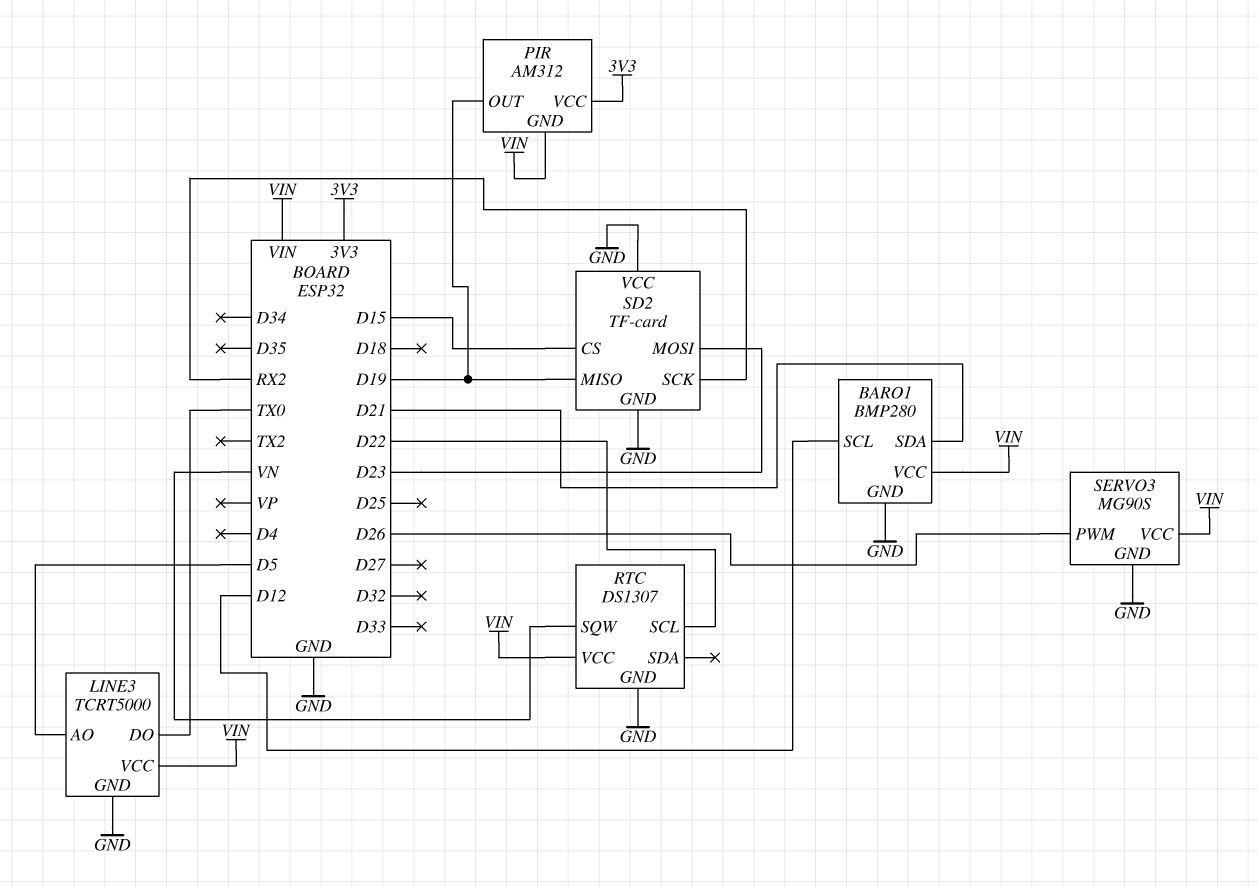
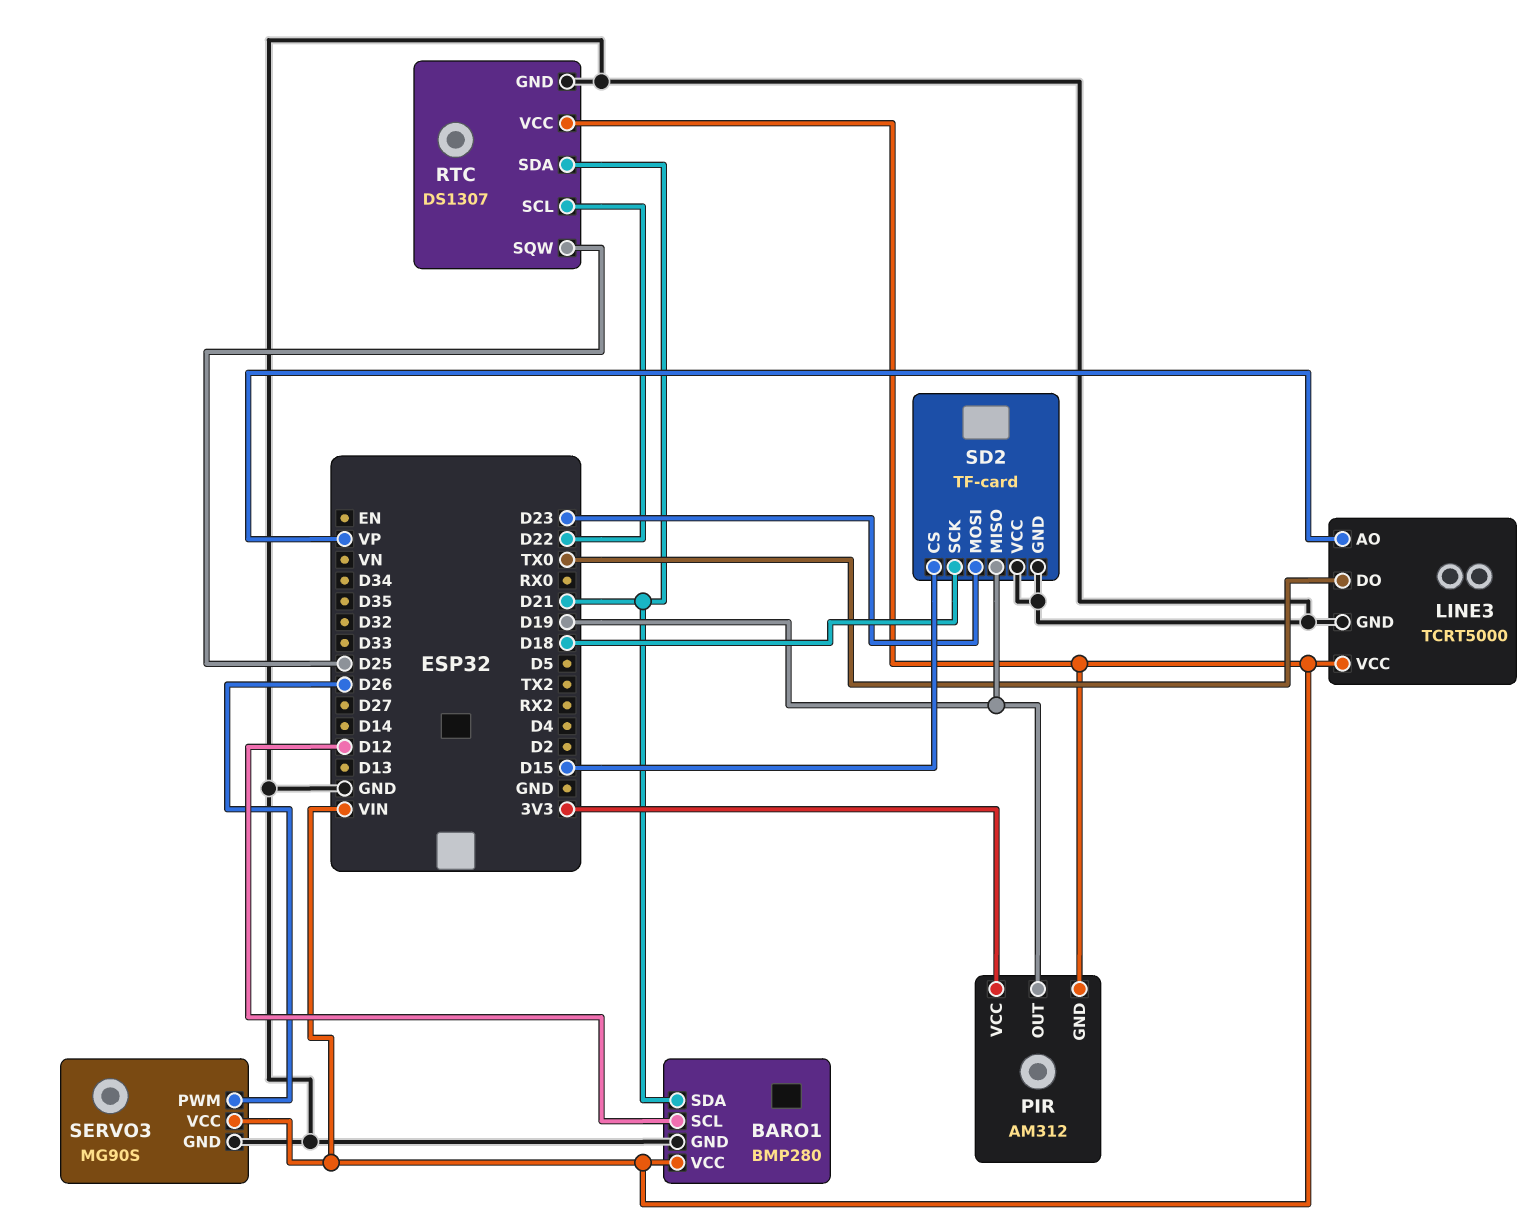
LINE3 pin AO: D5 -> VP
RTC pin SDA: none -> D21
RTC pin SQW: VN -> D25
SD2 pin SCK: RX2 -> D18

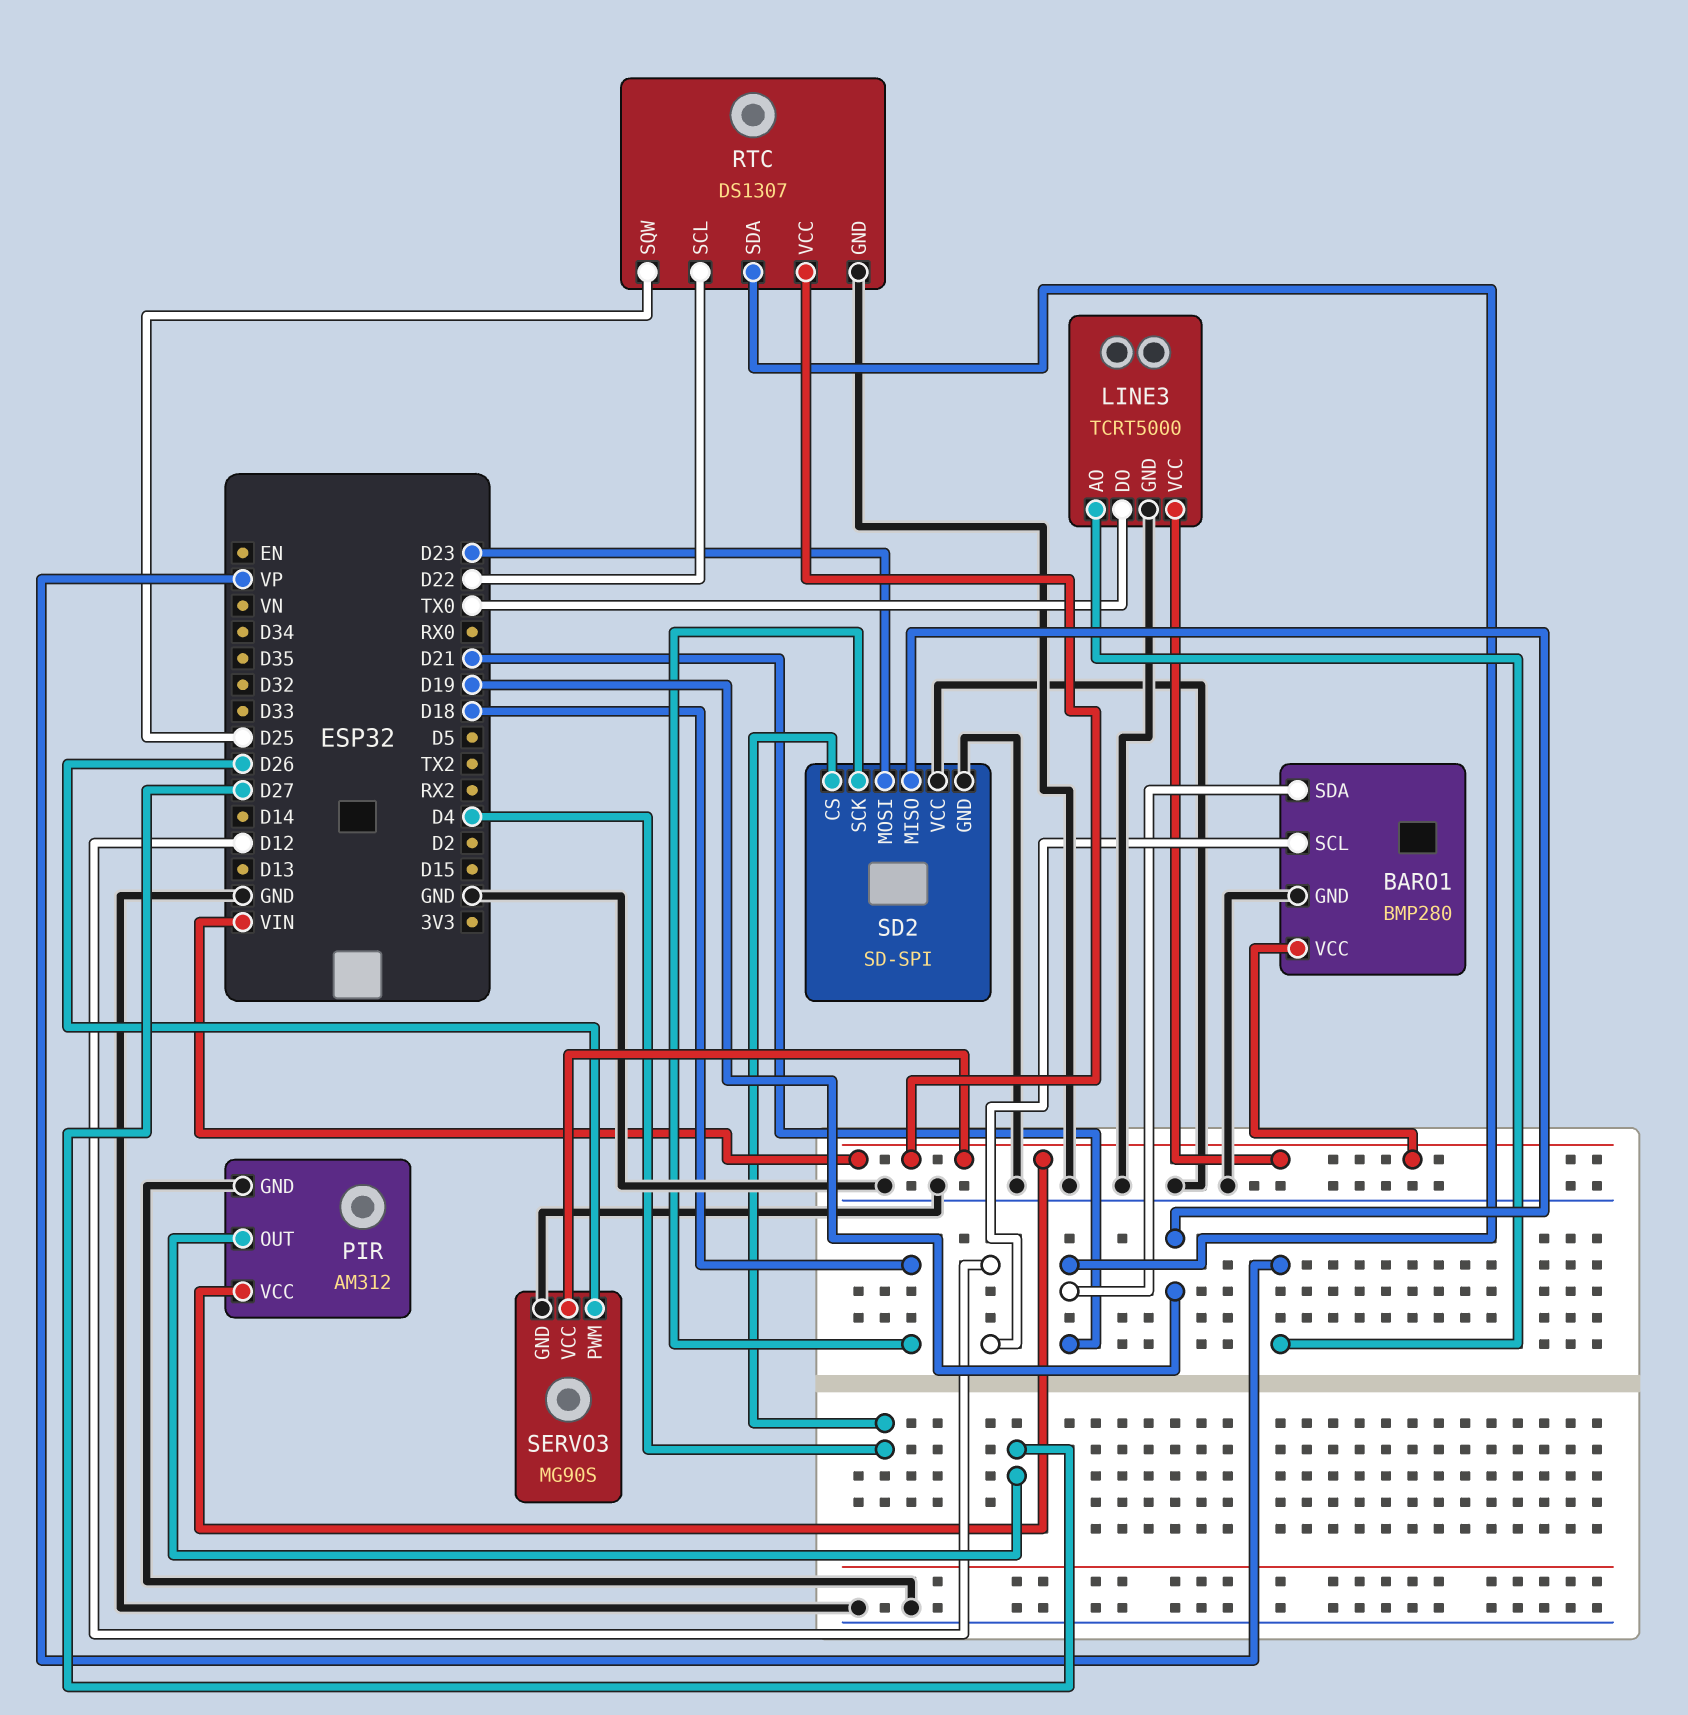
PIR pin GND: VIN -> GND
PIR pin OUT: D19 -> D27
PIR pin VCC: 3V3 -> VIN
SD2: TF-card -> SD-SPI
SD2 pin CS: D15 -> D4

